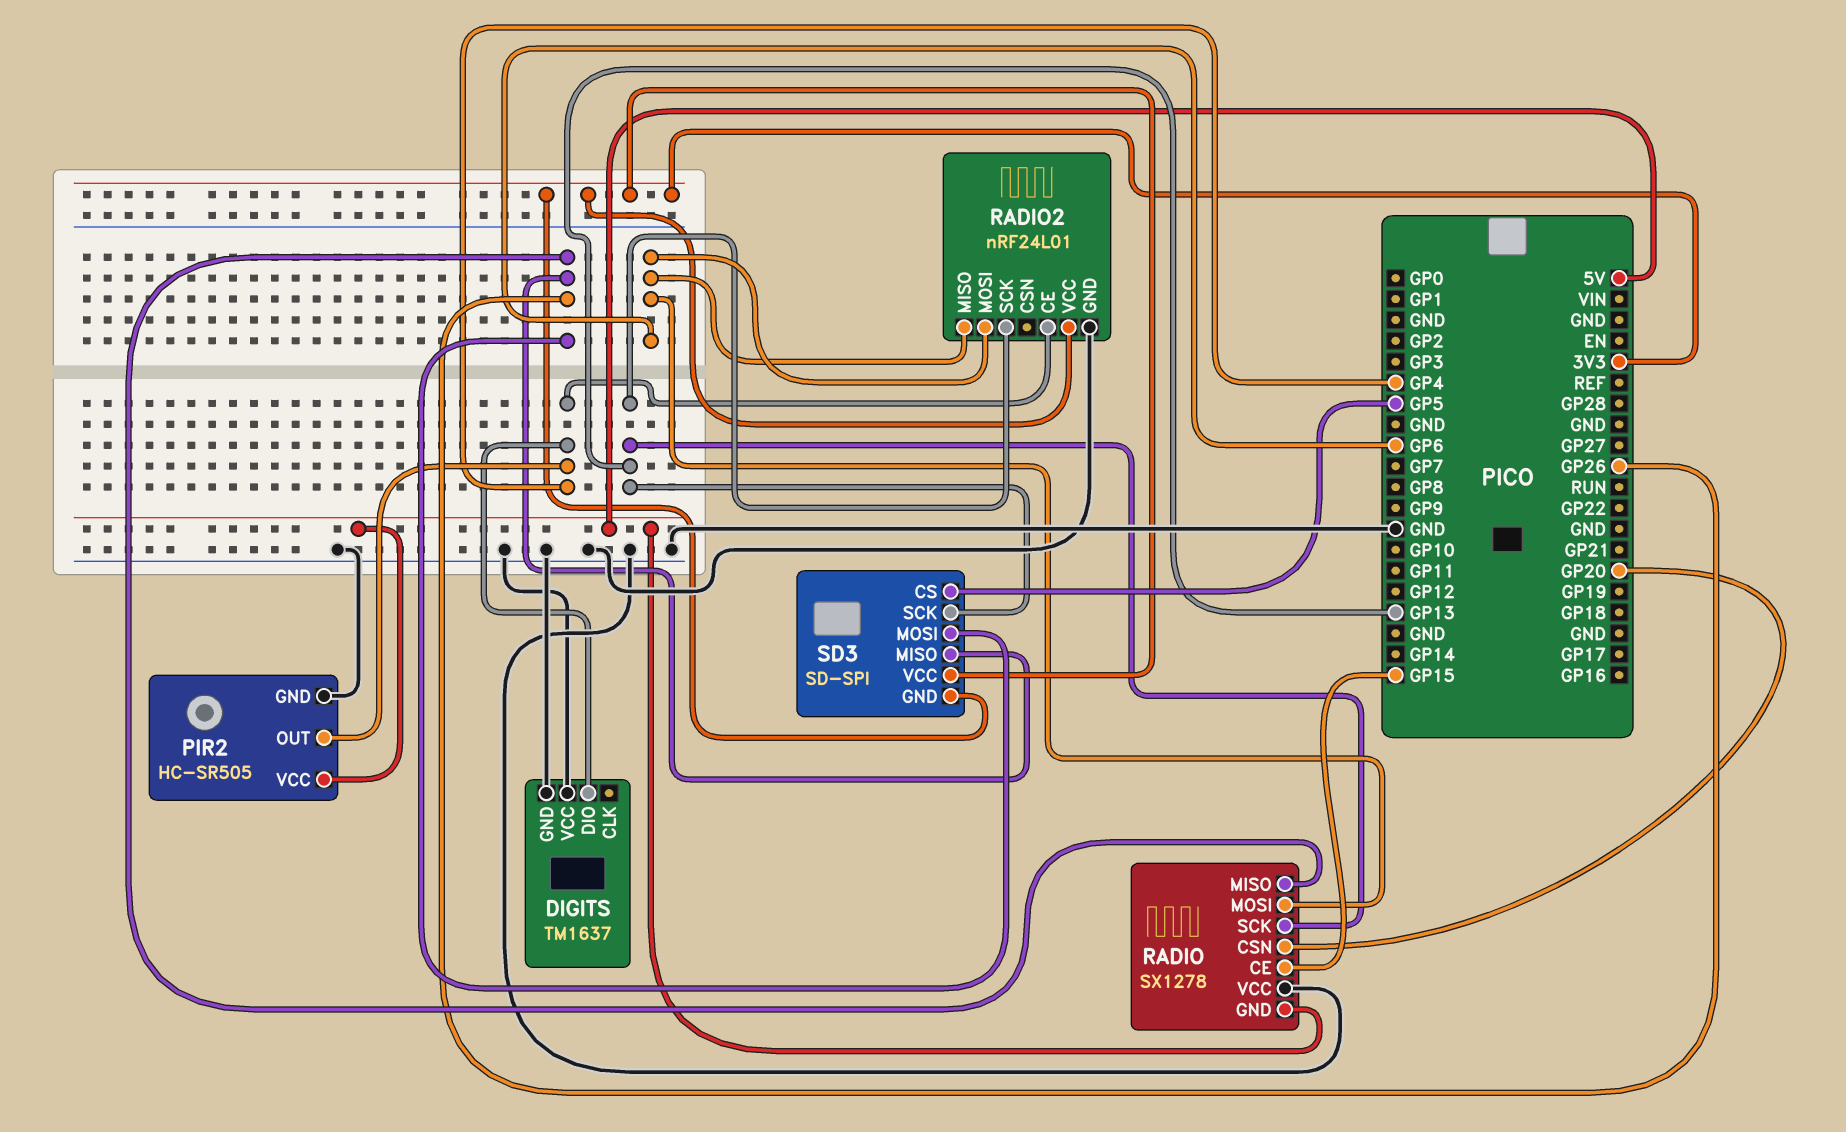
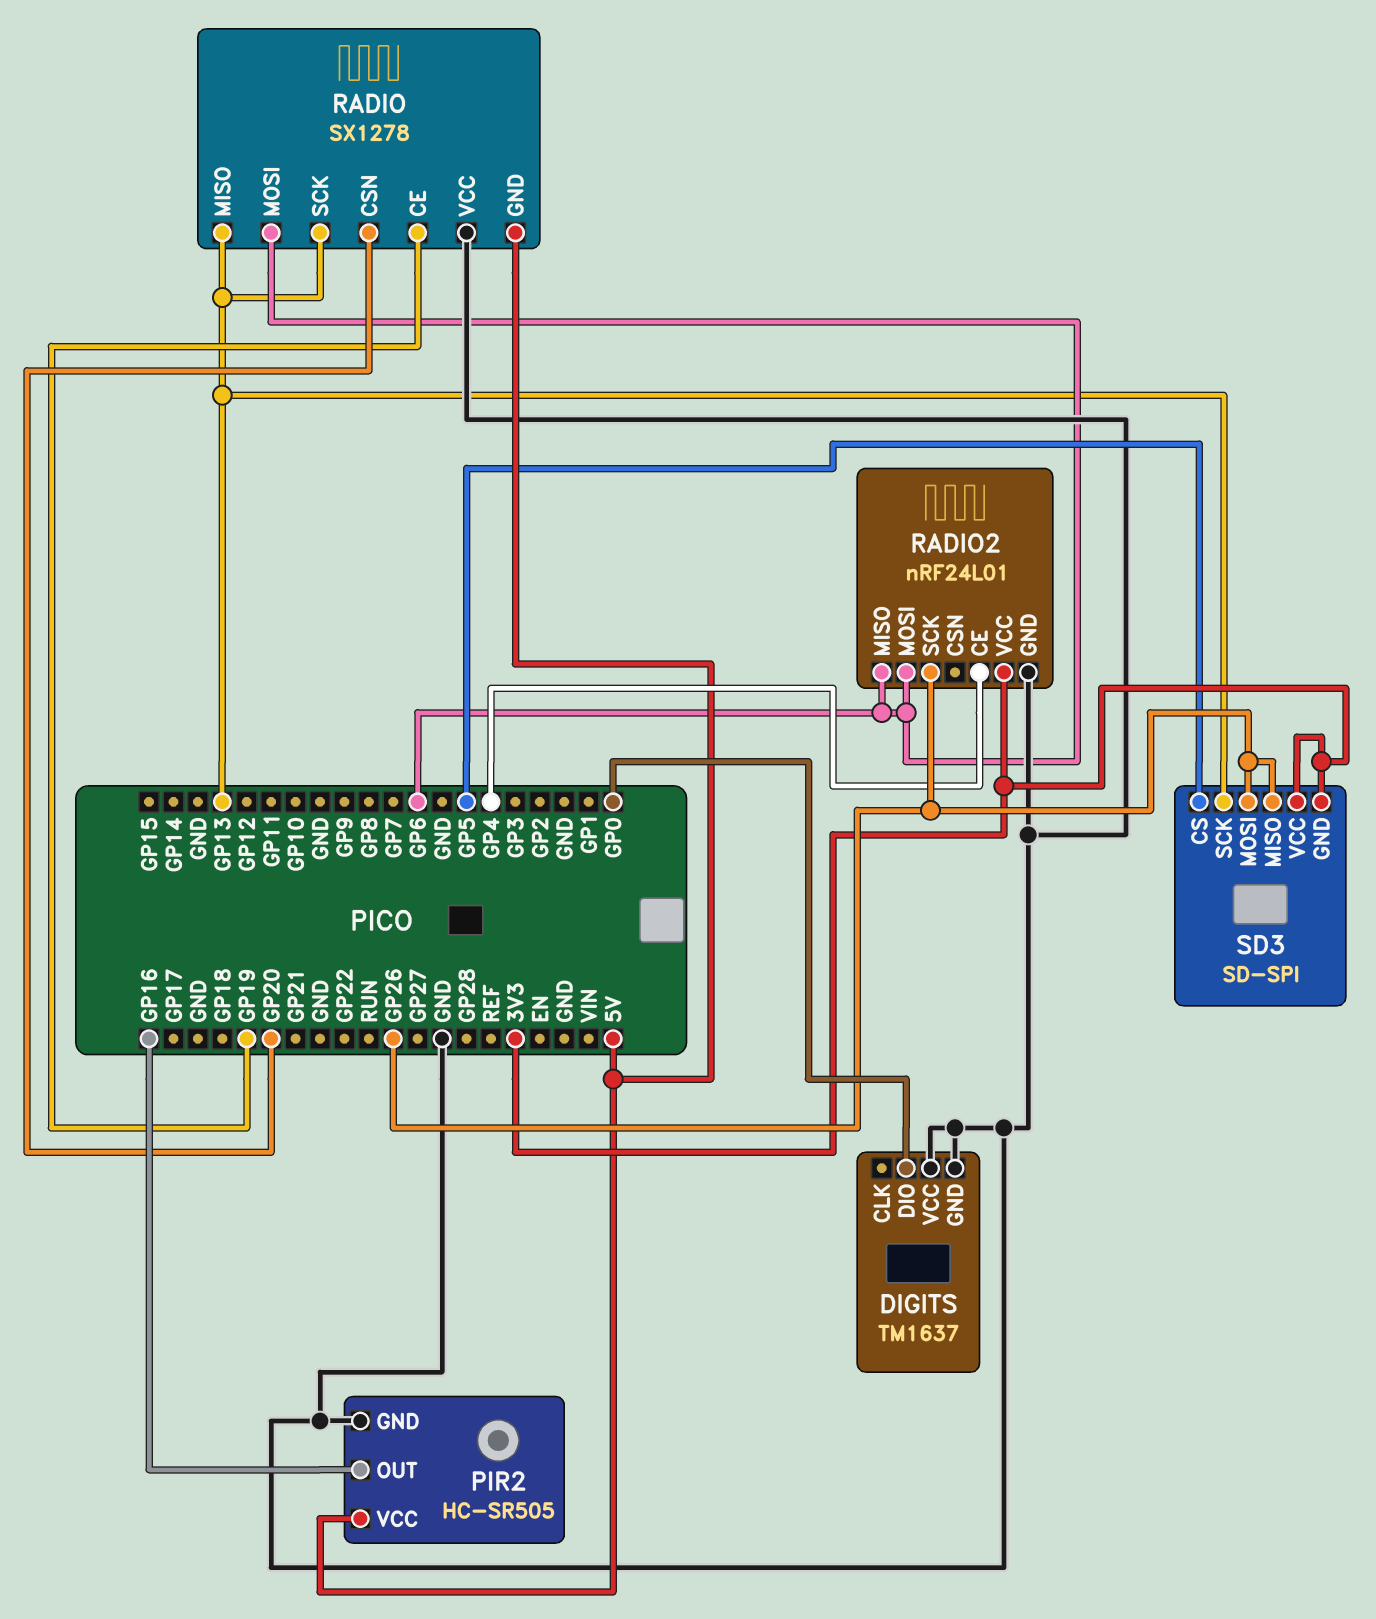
DIGITS pin DIO: GP4 -> GP0
PIR2 pin OUT: GP4 -> GP16
RADIO pin CE: GP15 -> GP19
RADIO pin MISO: GP26 -> GP13
RADIO2 pin SCK: GP13 -> GP26

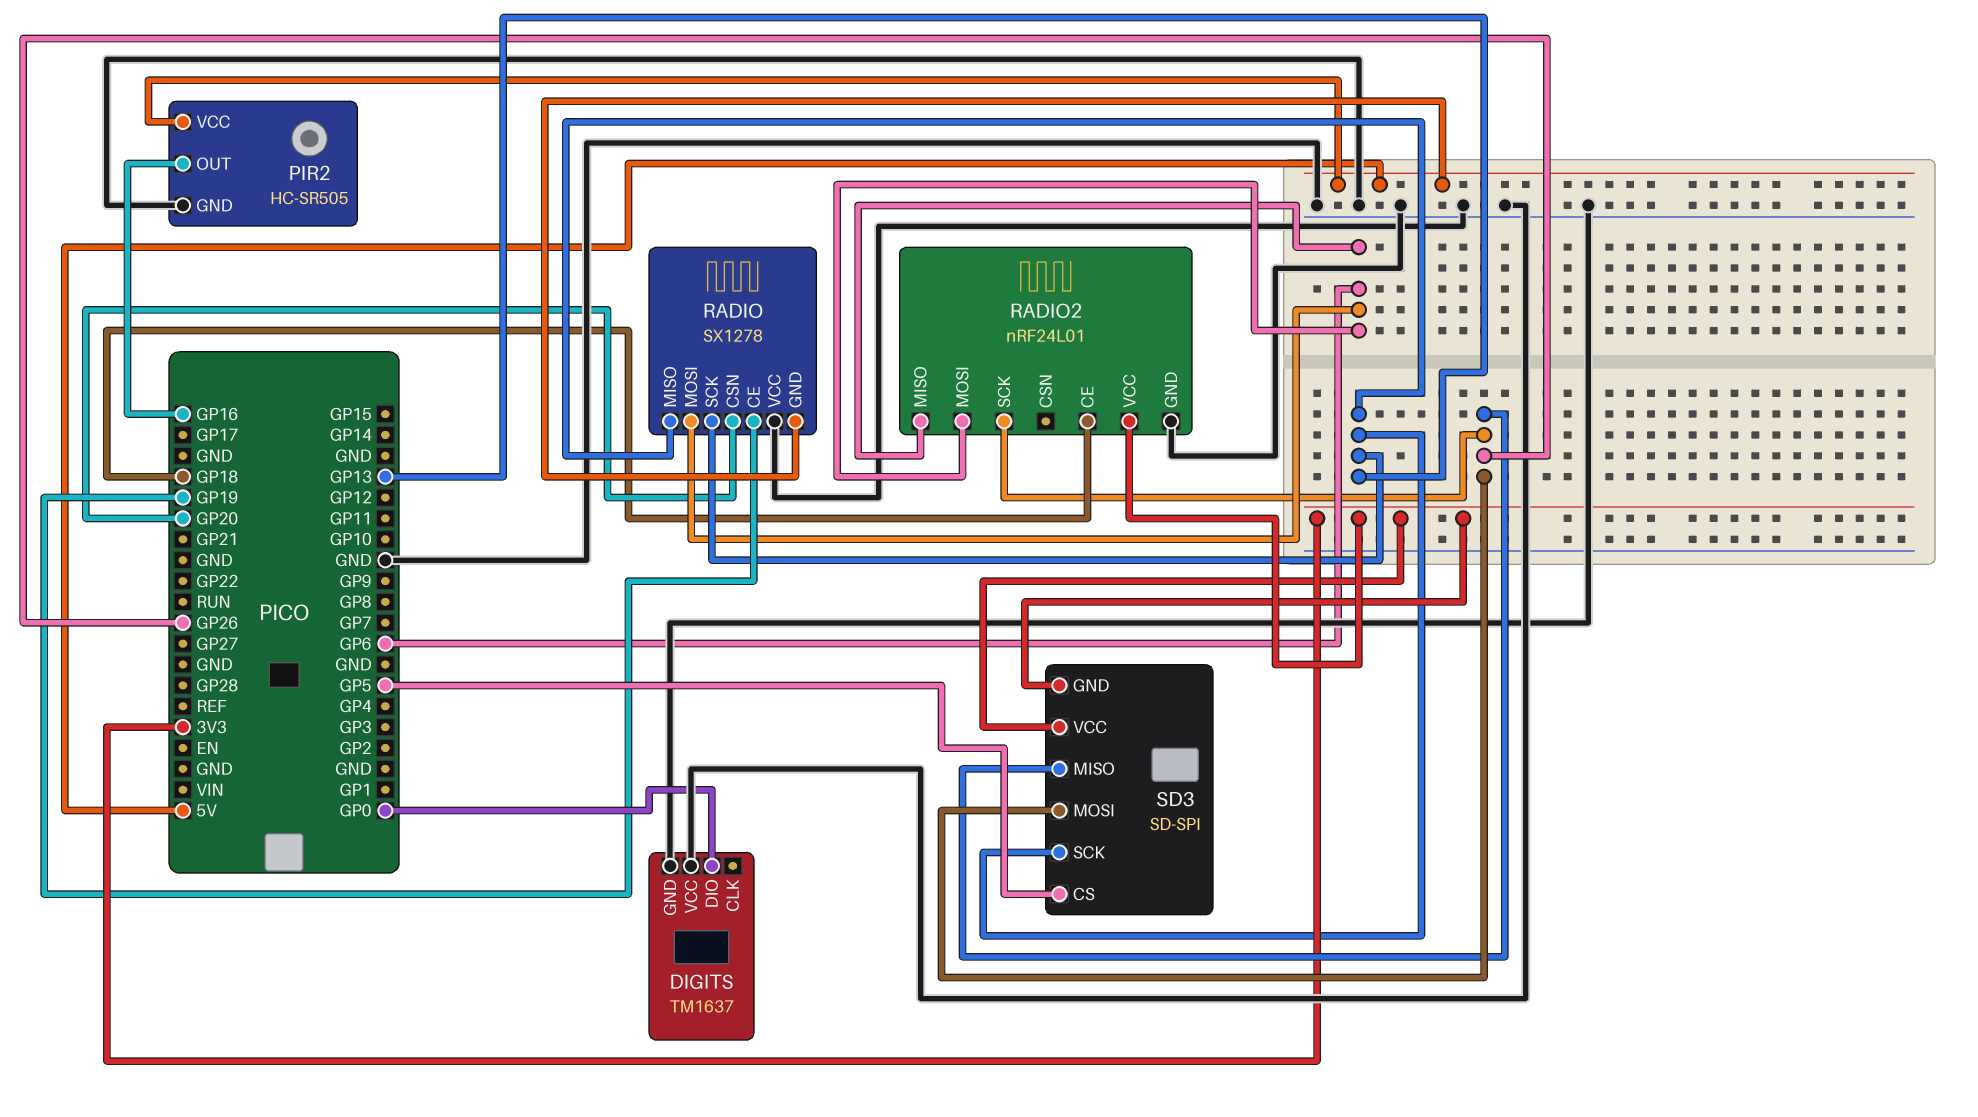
RADIO2 pin CE: GP4 -> GP18

